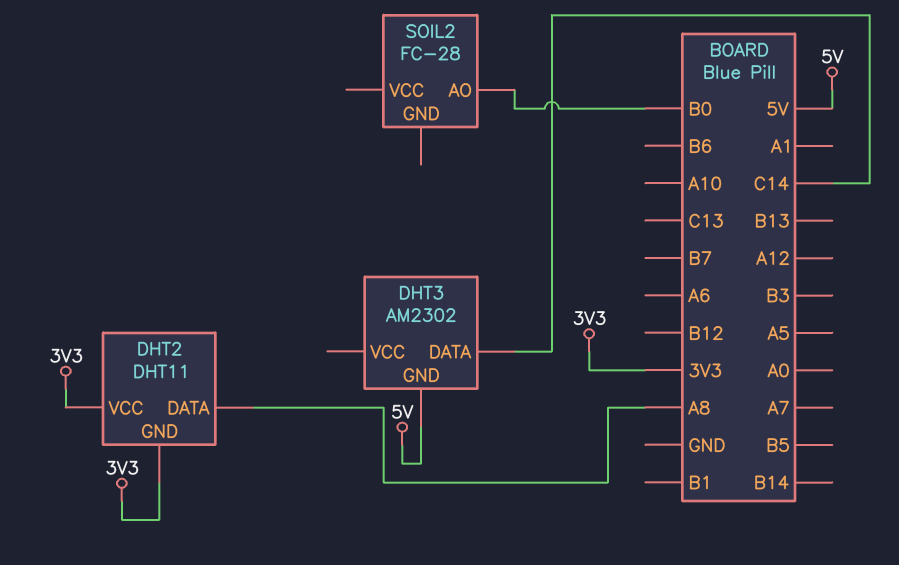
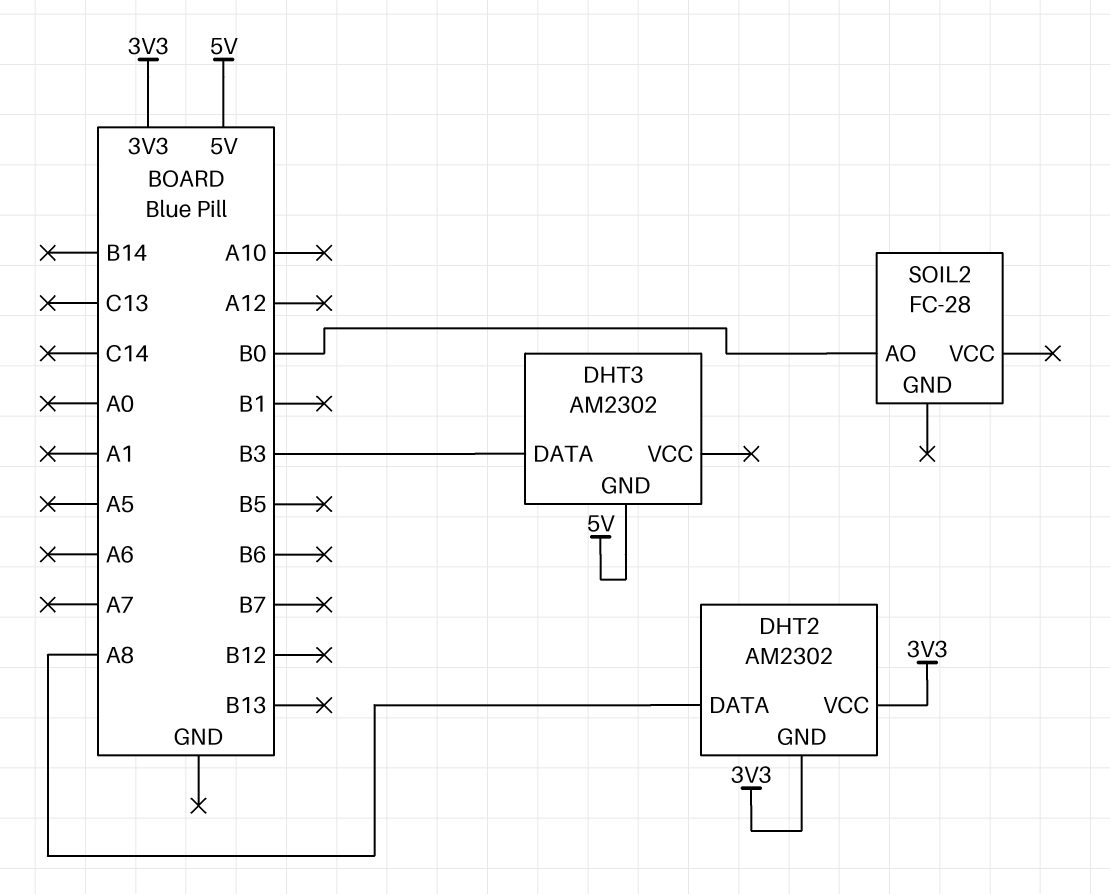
DHT2: DHT11 -> AM2302
DHT3 pin DATA: C14 -> B3

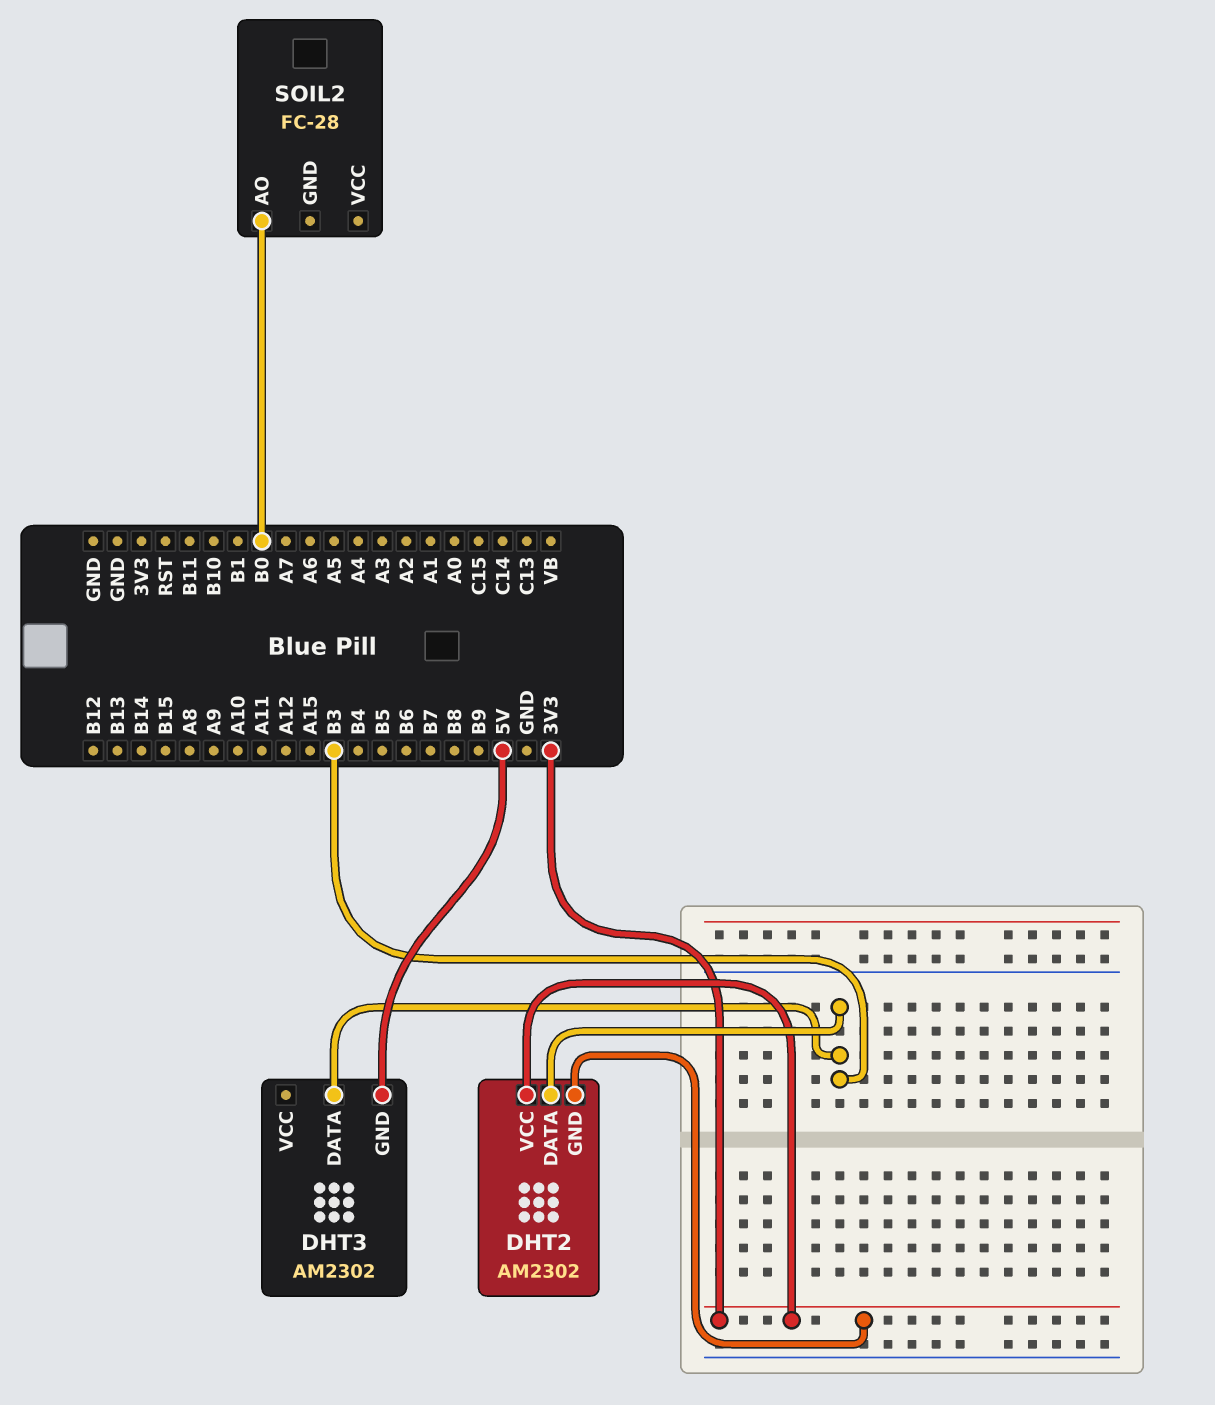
DHT2 pin DATA: A8 -> B3

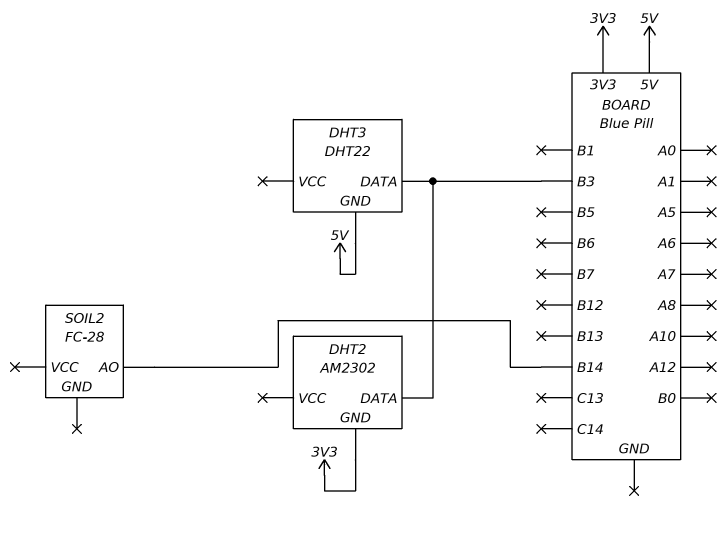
DHT2 pin VCC: 3V3 -> none
DHT3: AM2302 -> DHT22
SOIL2 pin AO: B0 -> B14

